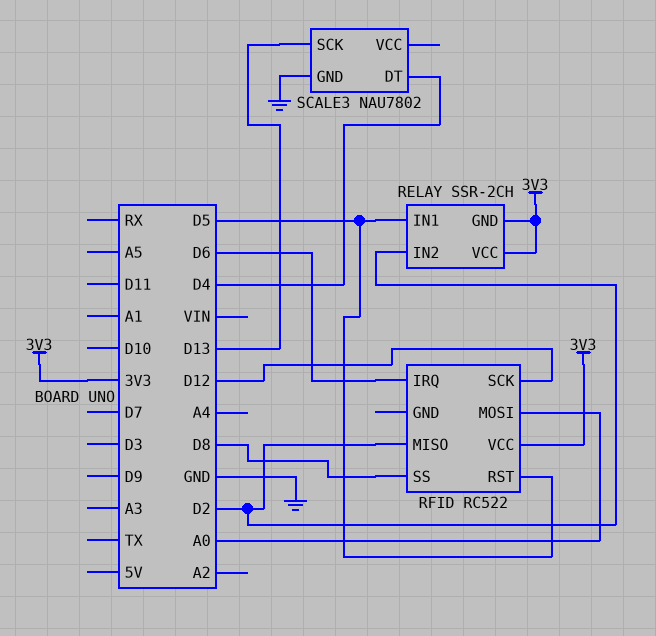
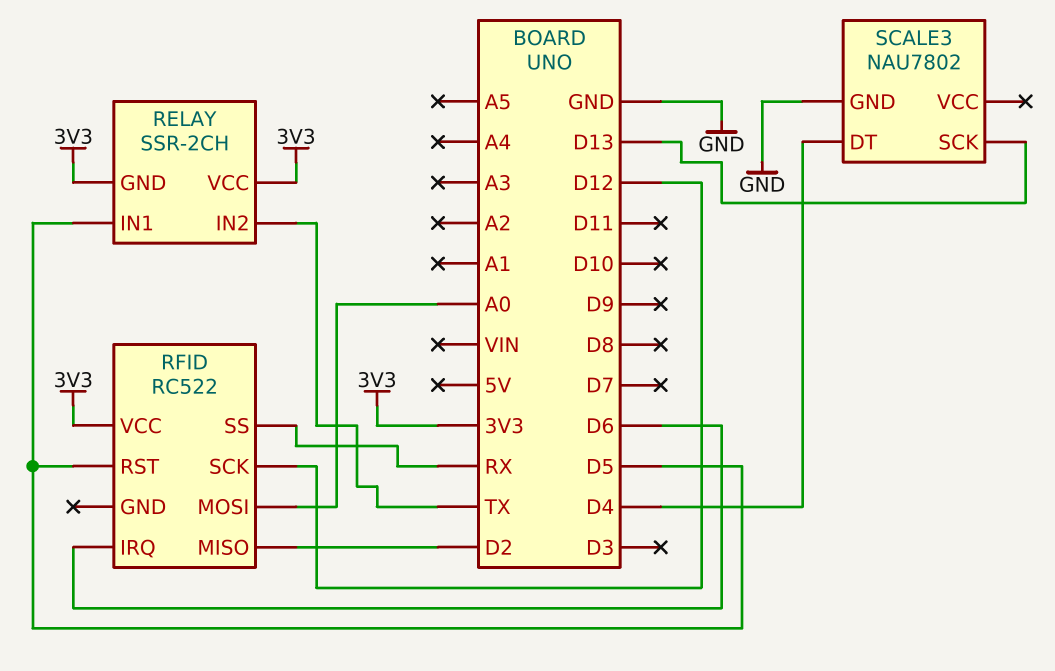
RELAY pin IN2: D2 -> TX
RFID pin SS: D8 -> RX

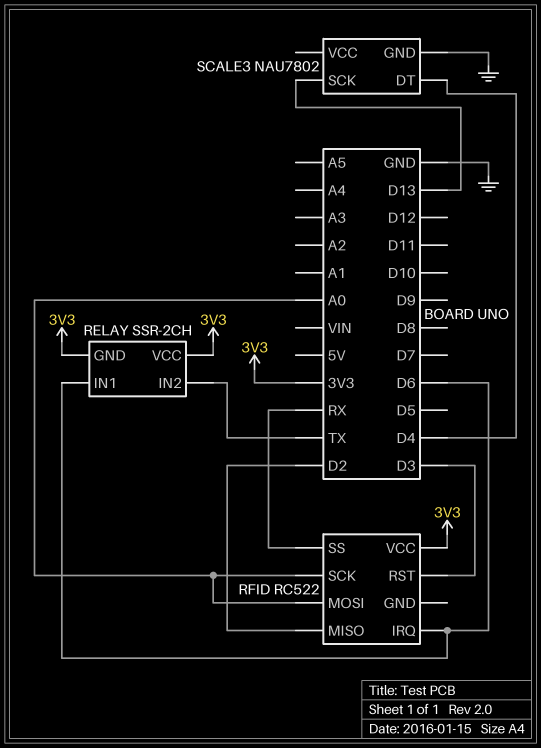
RELAY pin IN1: D5 -> D6
RFID pin RST: D5 -> D3
RFID pin SCK: D12 -> A0

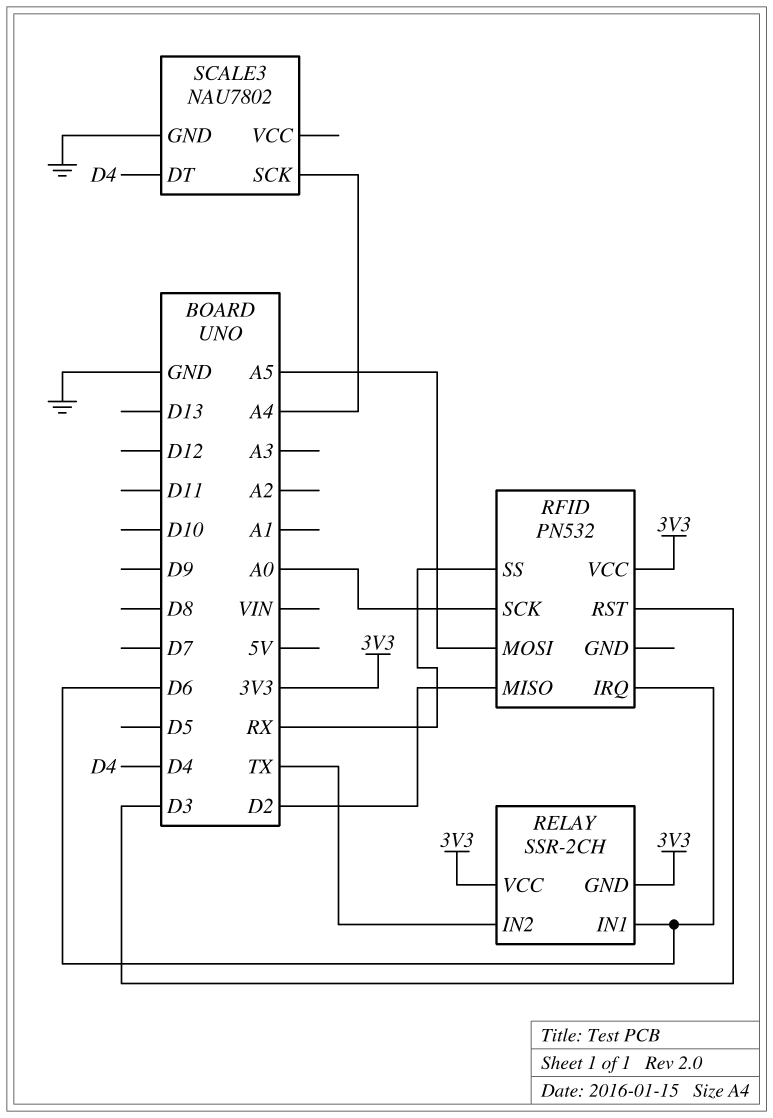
RFID: RC522 -> PN532
RFID pin MOSI: A0 -> A5
SCALE3 pin SCK: D13 -> A4

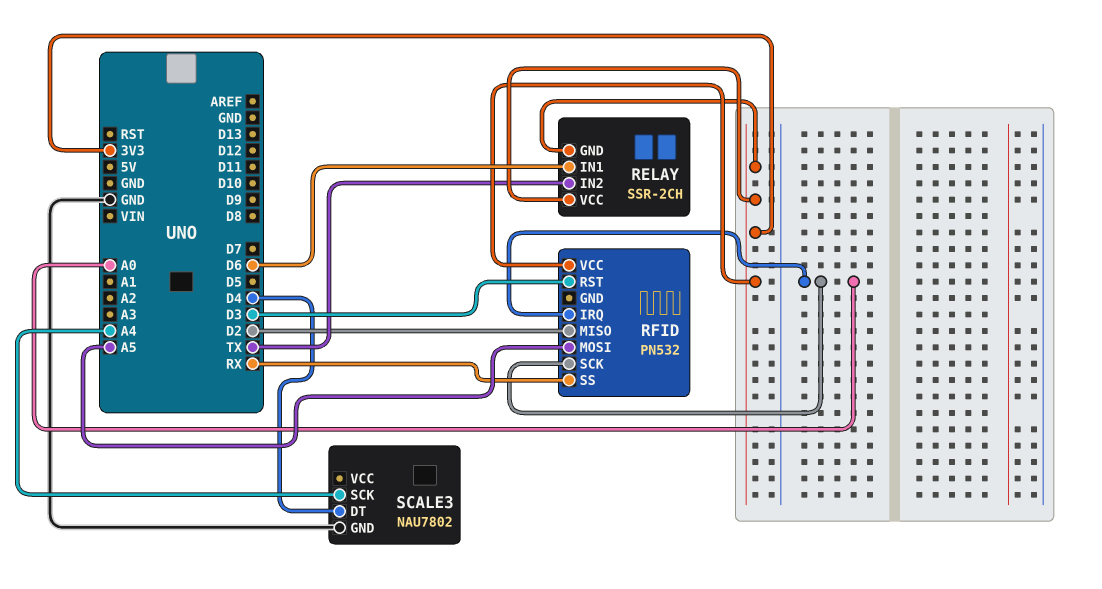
RFID pin IRQ: D6 -> A0

